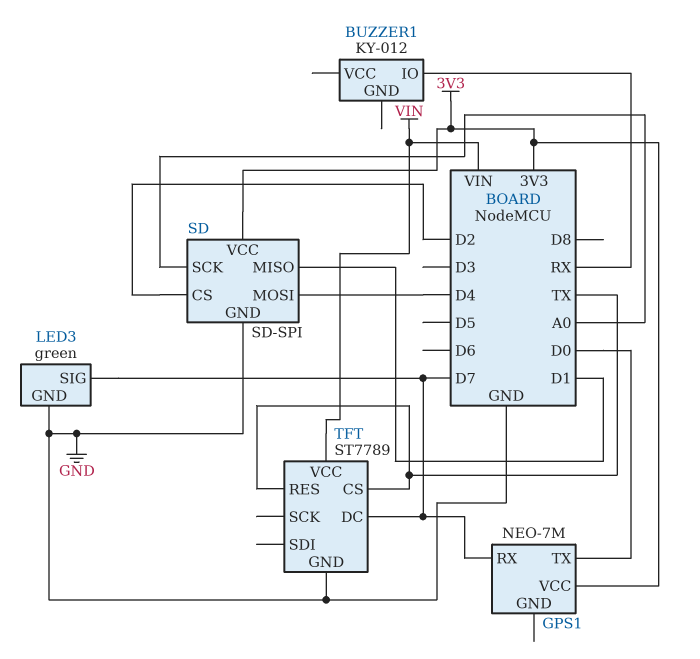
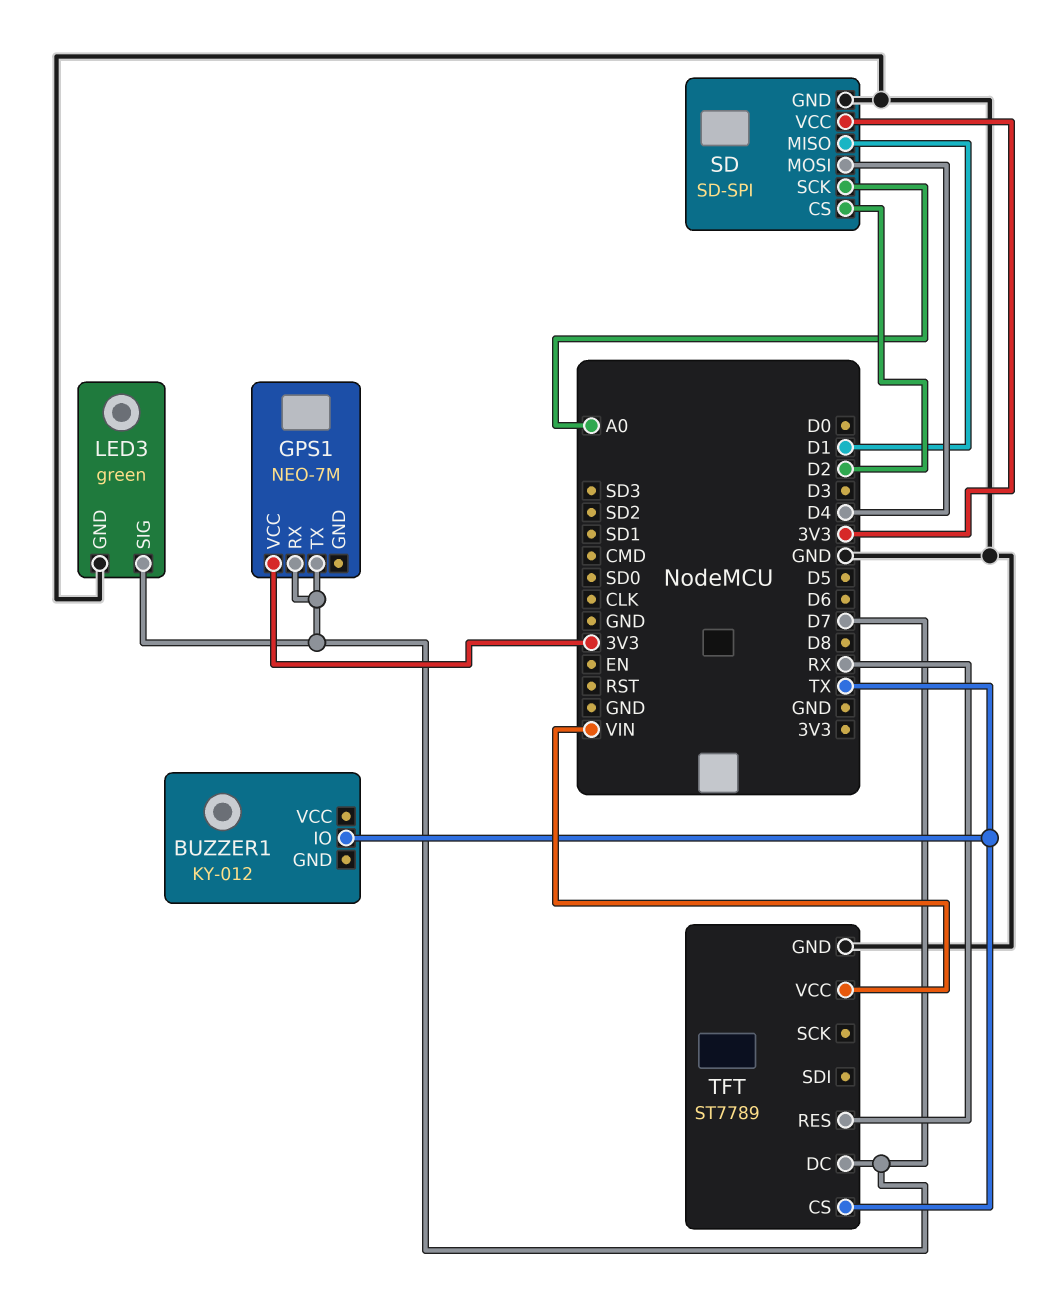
BUZZER1 pin IO: RX -> TX
GPS1 pin TX: D0 -> D7
TFT pin RES: TX -> RX

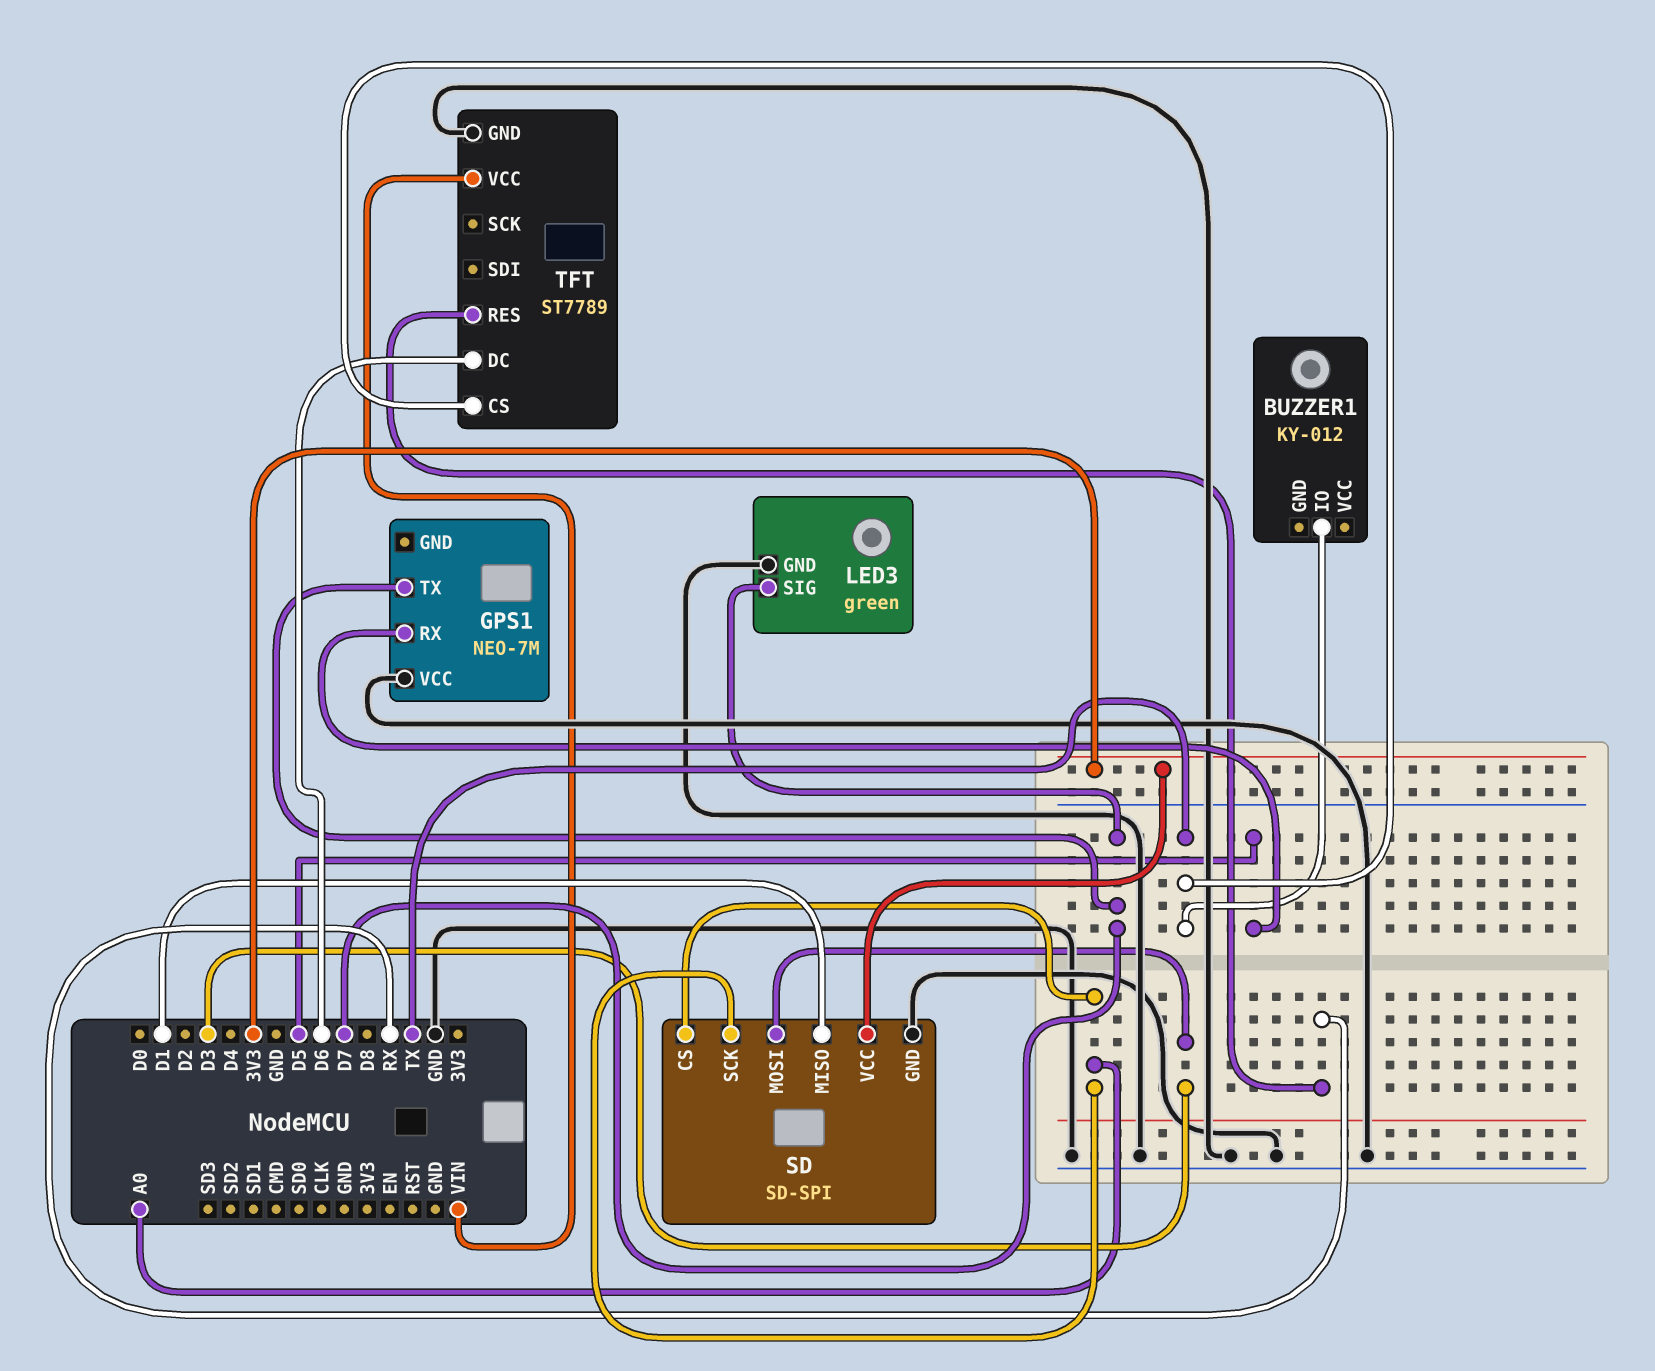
GPS1 pin RX: D7 -> D5
GPS1 pin VCC: 3V3 -> GND
SD pin CS: D2 -> A0
SD pin MOSI: D4 -> D3
TFT pin DC: D7 -> D6

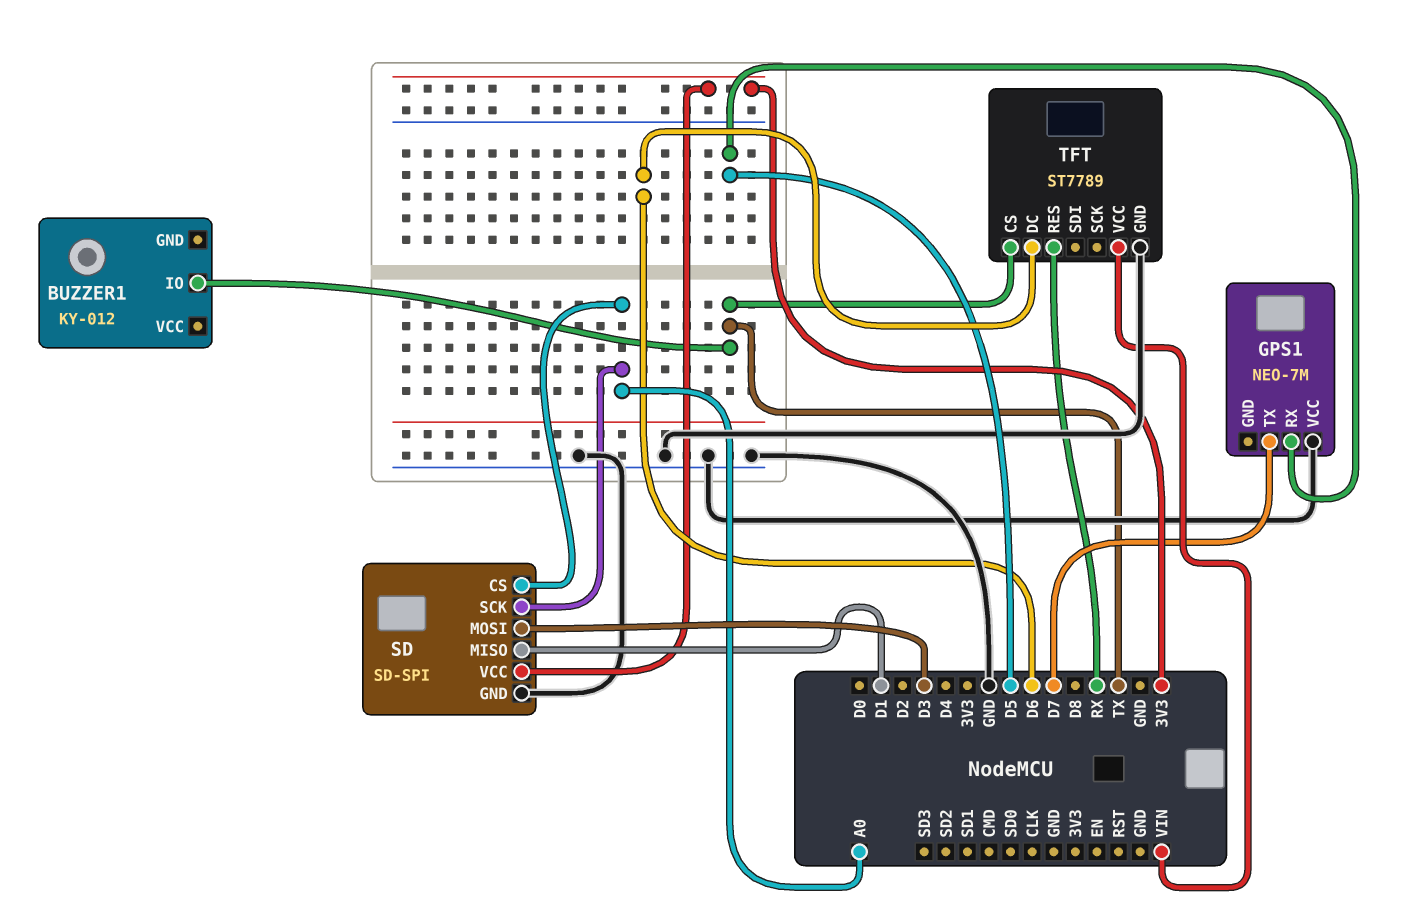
LED3: green -> none
LED3 pin GND: GND -> none
LED3 pin SIG: D7 -> none

